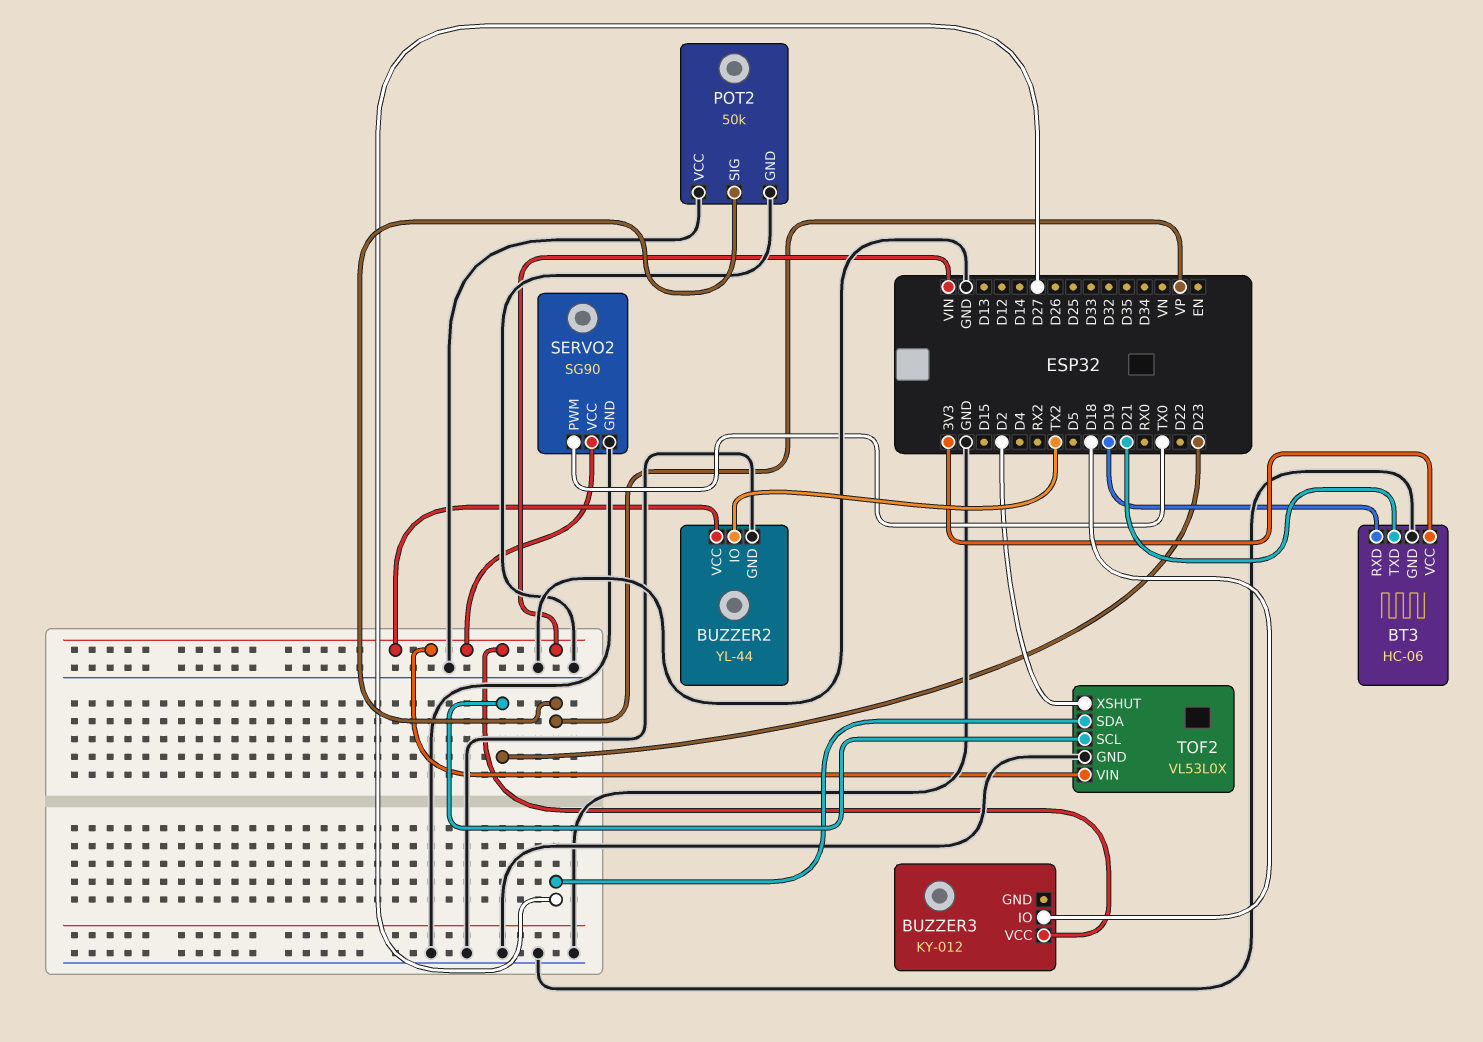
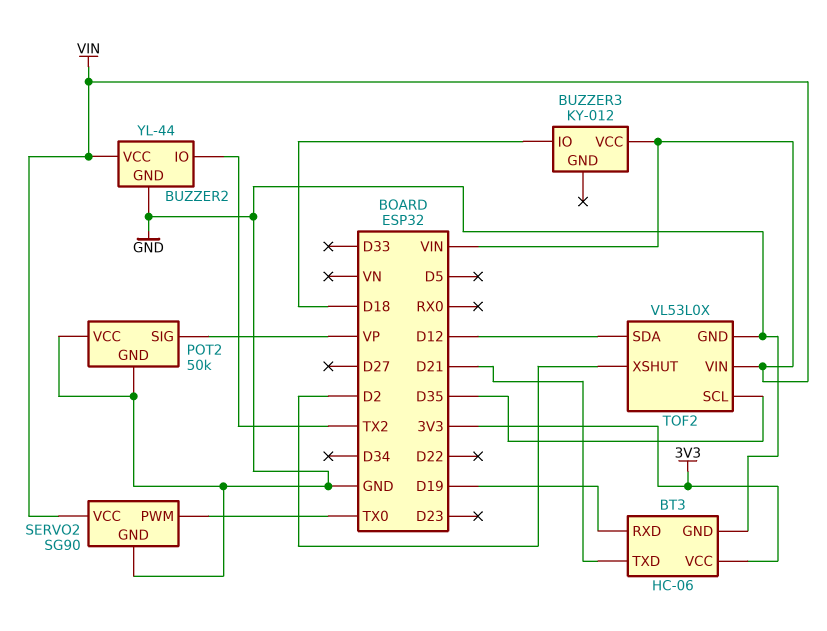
TOF2 pin SCL: D23 -> D35
TOF2 pin SDA: D27 -> D12

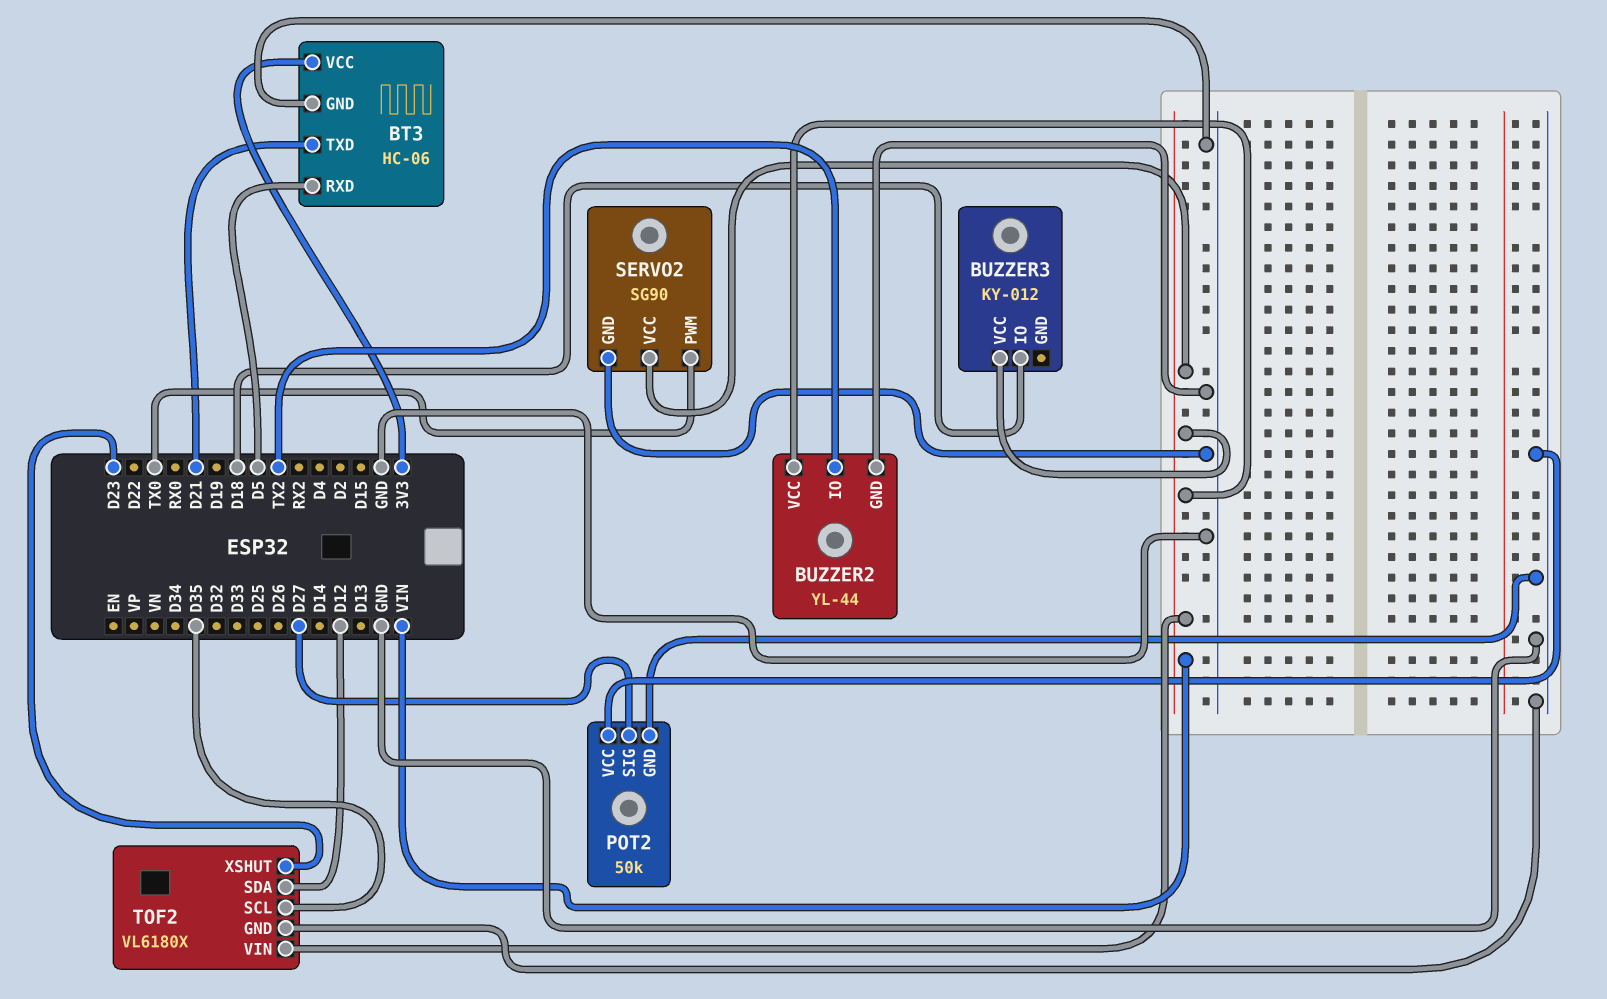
BT3 pin RXD: D19 -> D5
POT2 pin SIG: VP -> D27
TOF2: VL53L0X -> VL6180X
TOF2 pin XSHUT: D2 -> D23

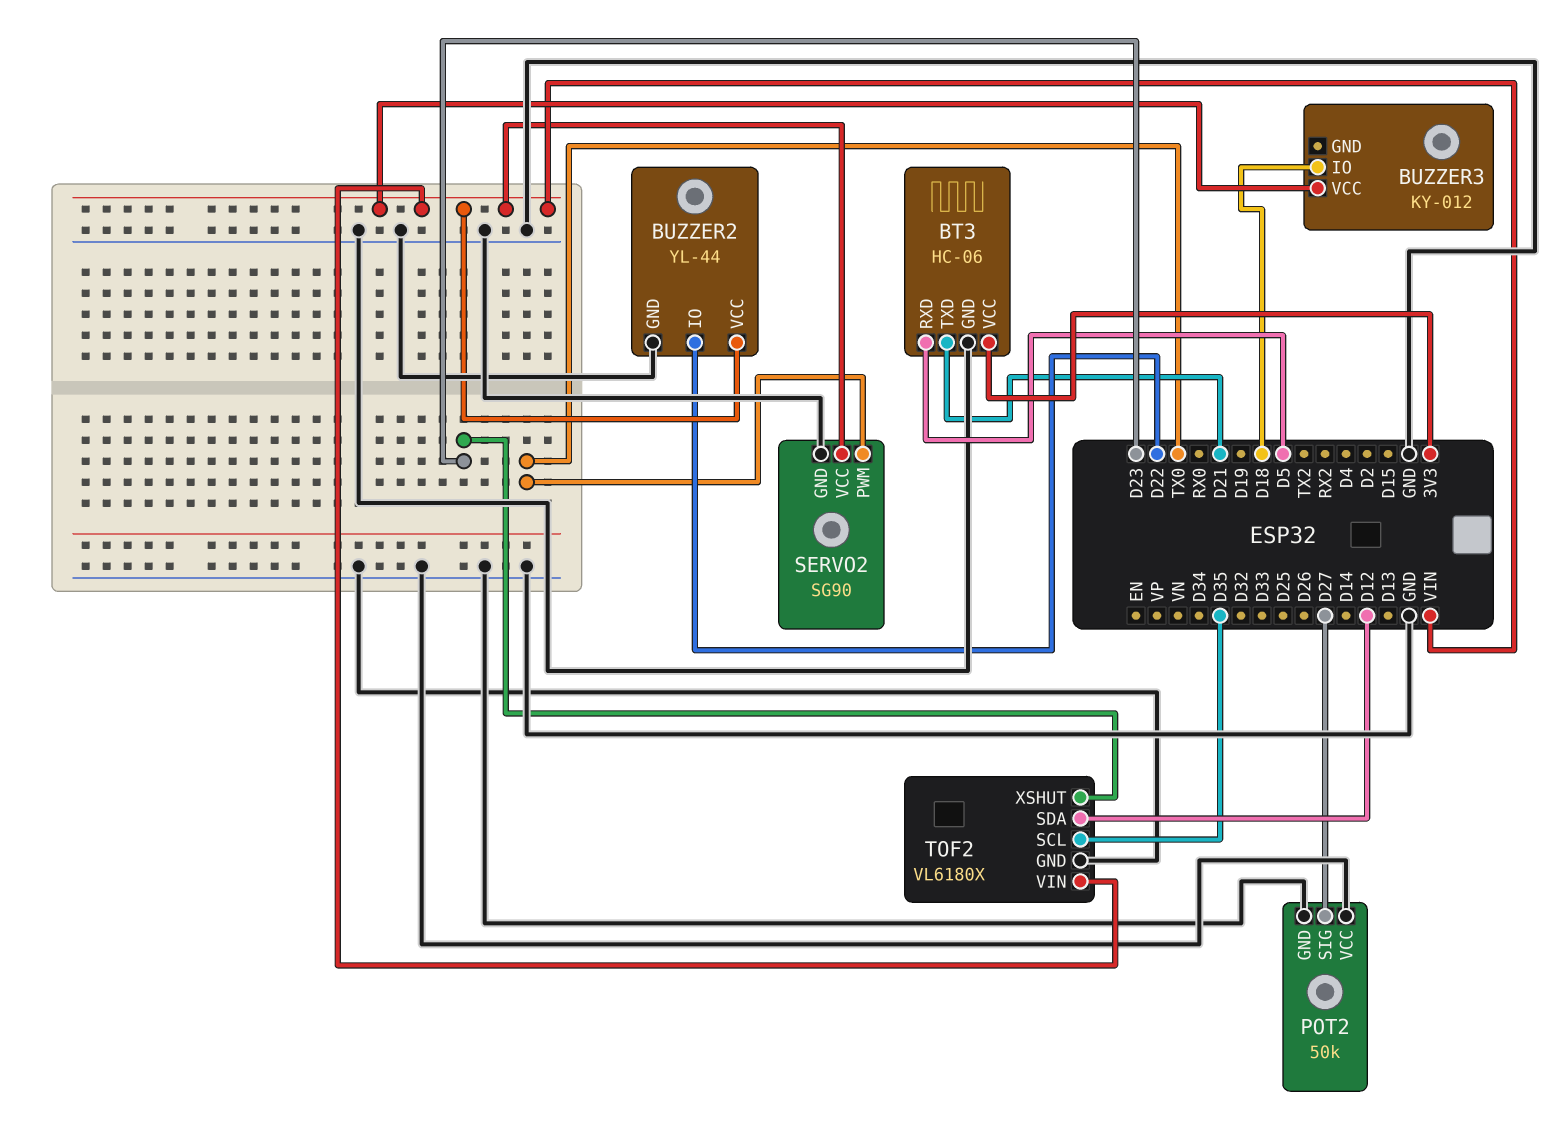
BUZZER2 pin IO: TX2 -> D22

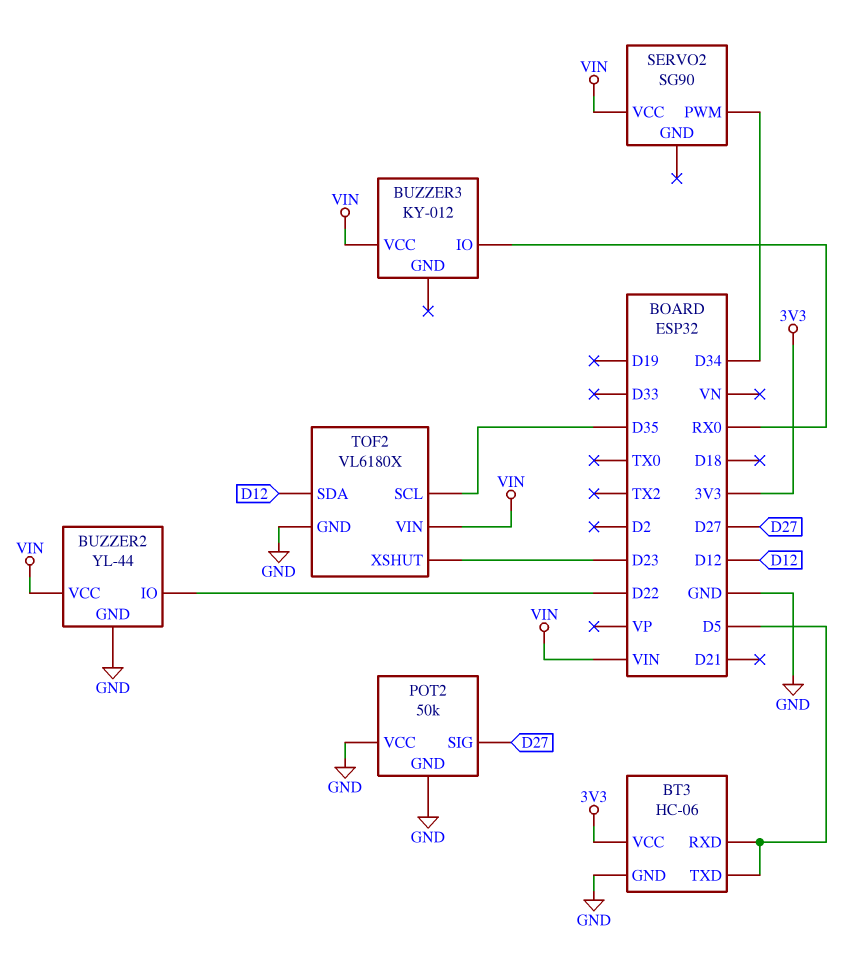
BT3 pin TXD: D21 -> D5
BUZZER3 pin IO: D18 -> RX0
SERVO2 pin GND: GND -> none
SERVO2 pin PWM: TX0 -> D34

